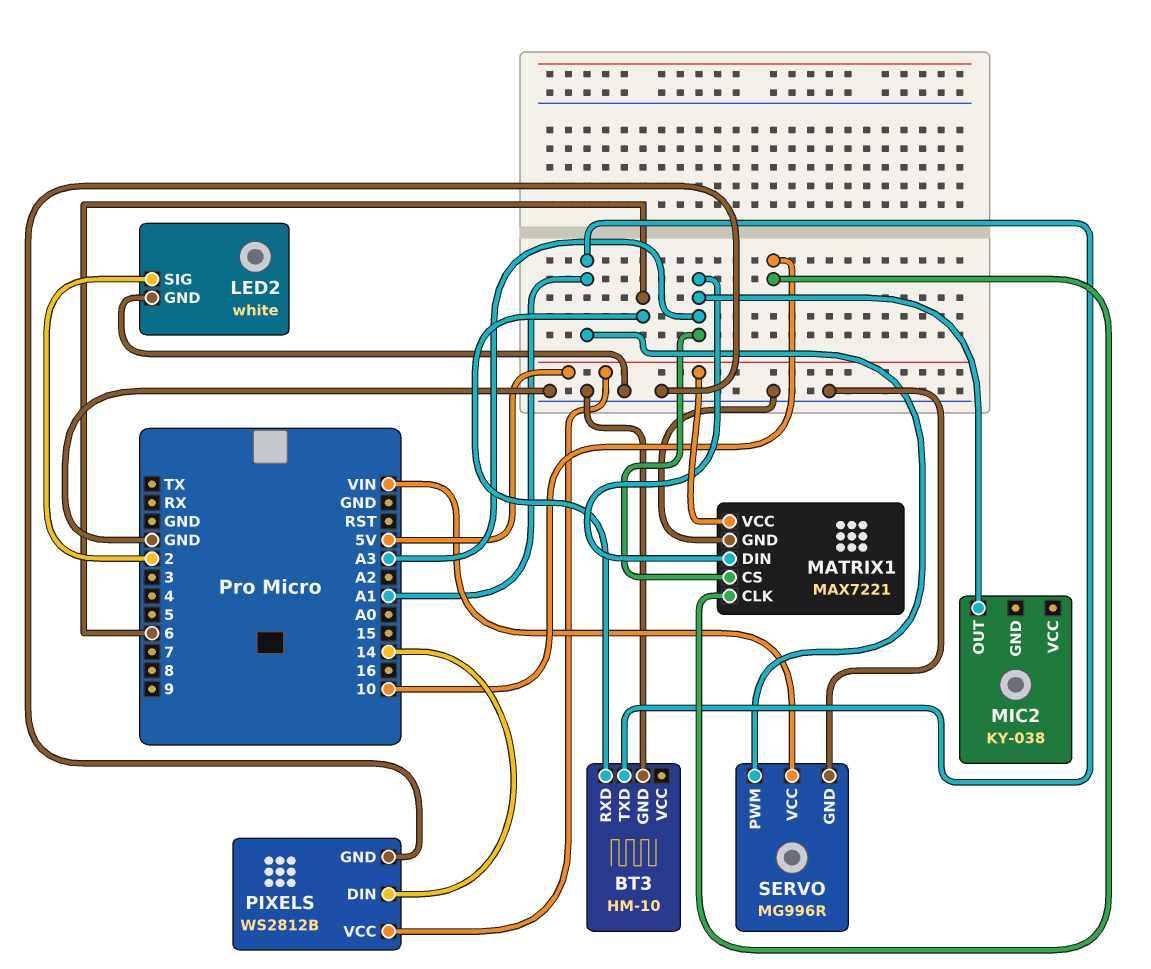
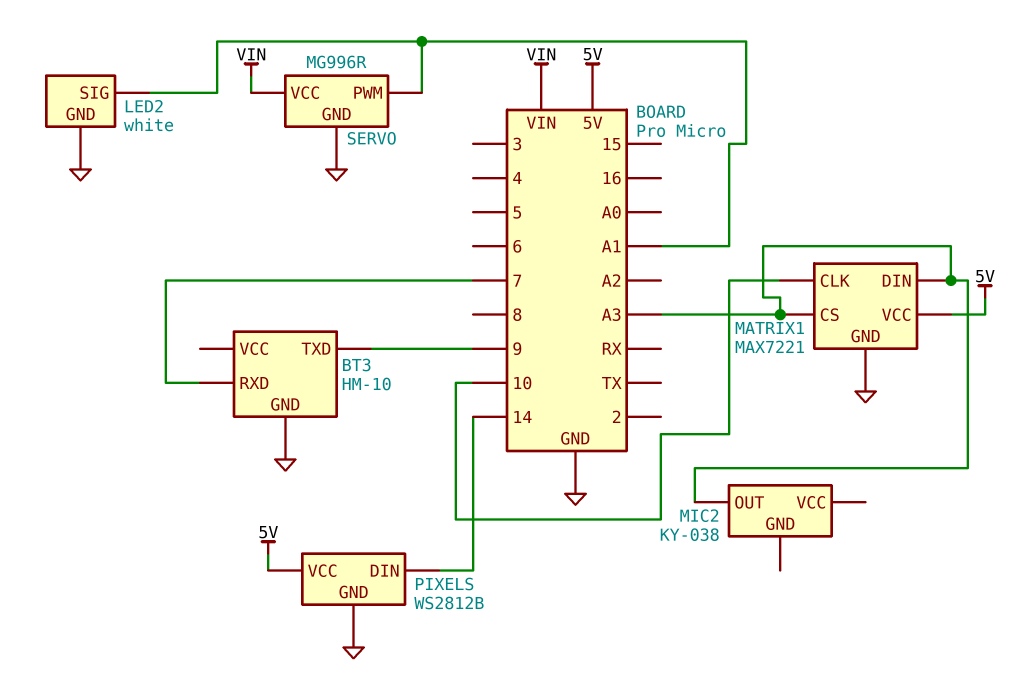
BT3 pin RXD: 6 -> 7
BT3 pin TXD: A1 -> 9
LED2 pin SIG: 2 -> A1

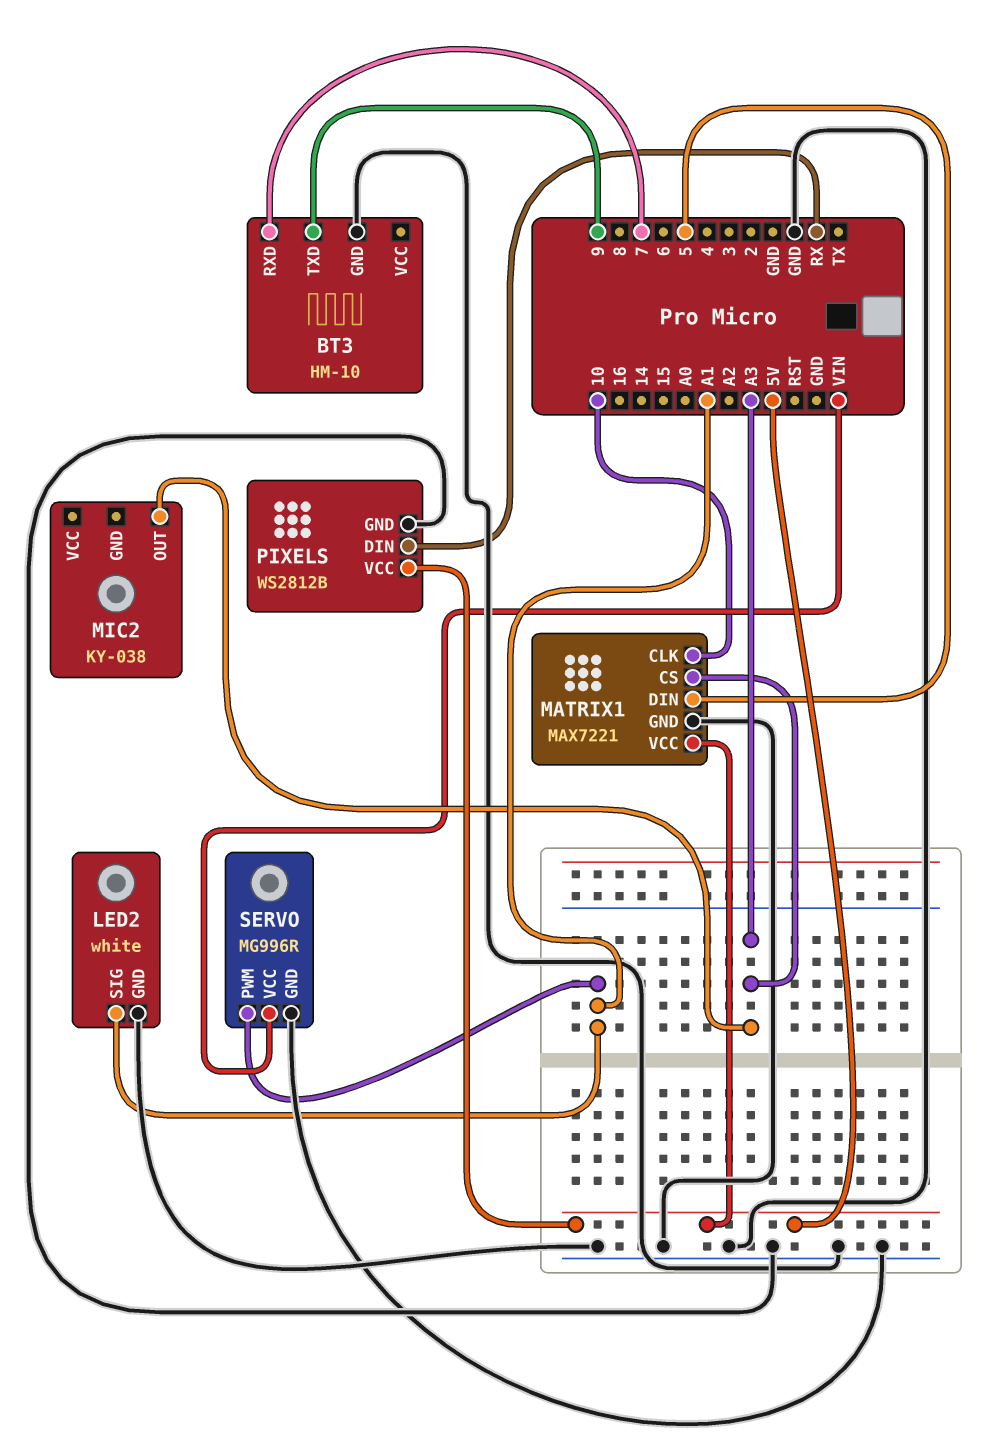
MATRIX1 pin DIN: A3 -> 5
PIXELS pin DIN: 14 -> RX

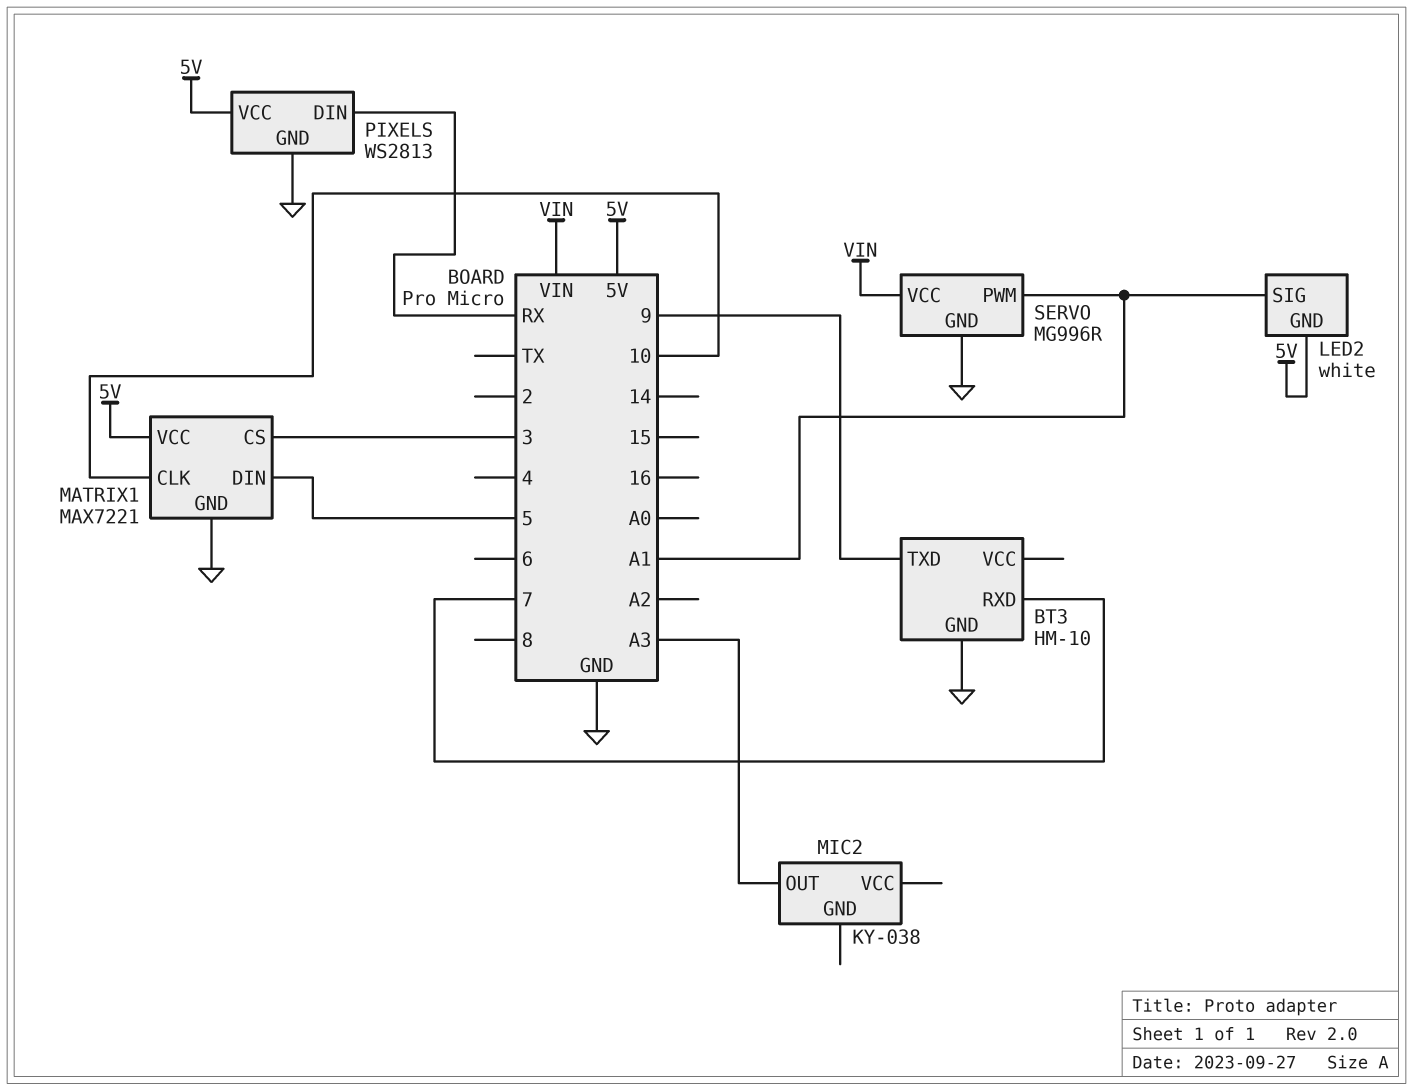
LED2 pin GND: GND -> 5V
MATRIX1 pin CS: A3 -> 3
PIXELS: WS2812B -> WS2813

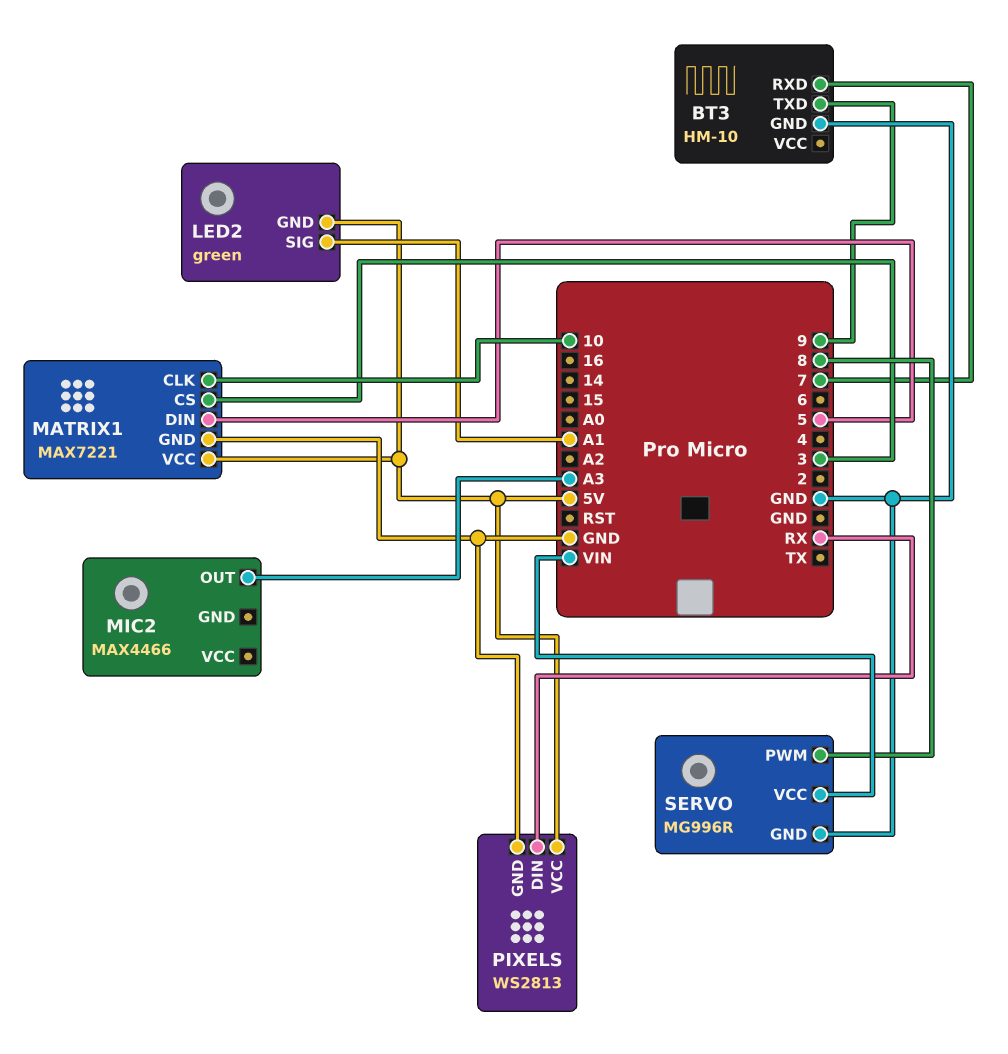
LED2: white -> green
MIC2: KY-038 -> MAX4466
SERVO pin PWM: A1 -> 8

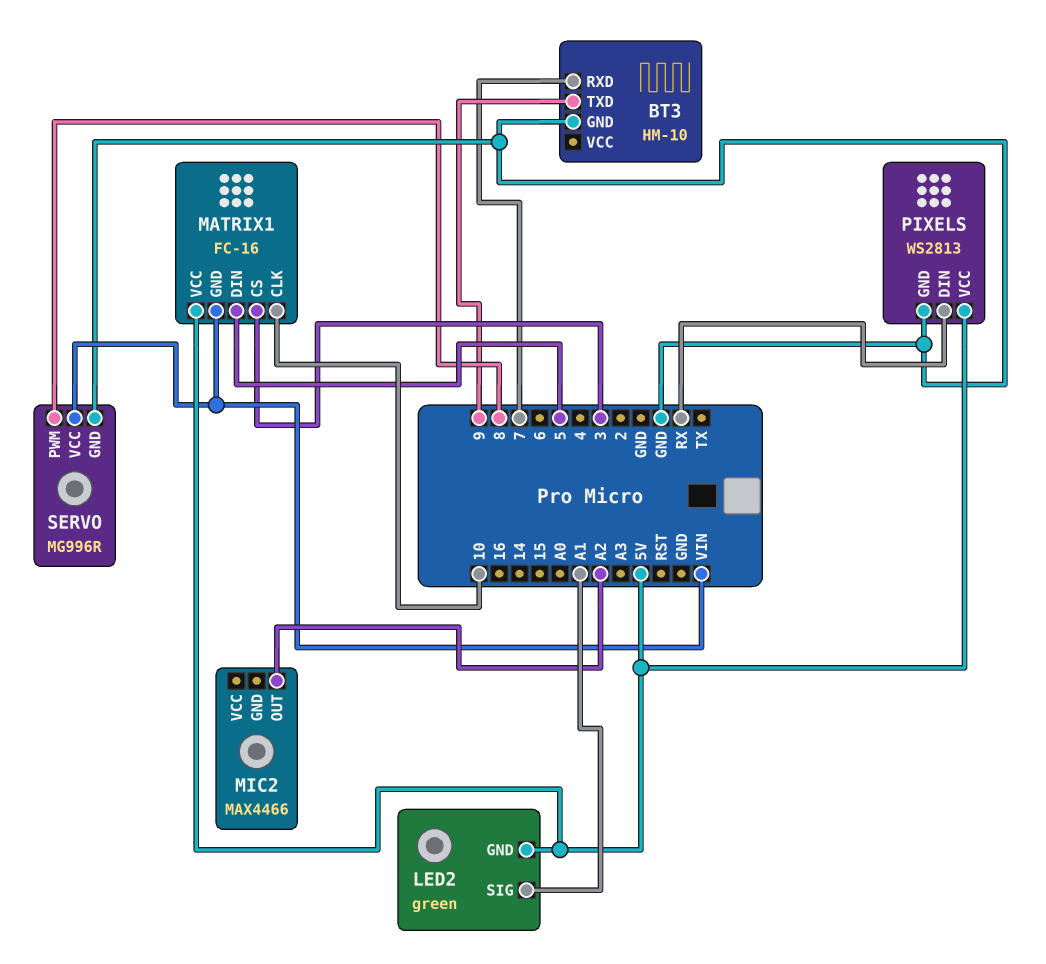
MATRIX1: MAX7221 -> FC-16
MATRIX1 pin GND: GND -> VIN
MIC2 pin OUT: A3 -> A2

